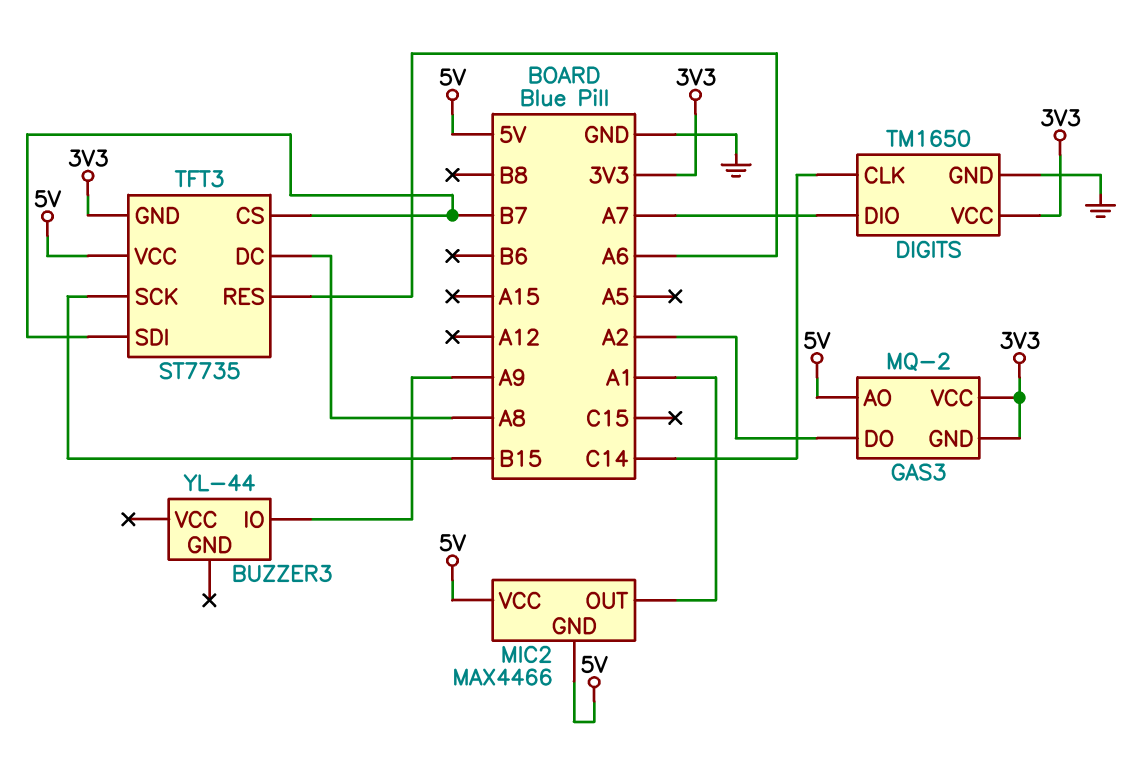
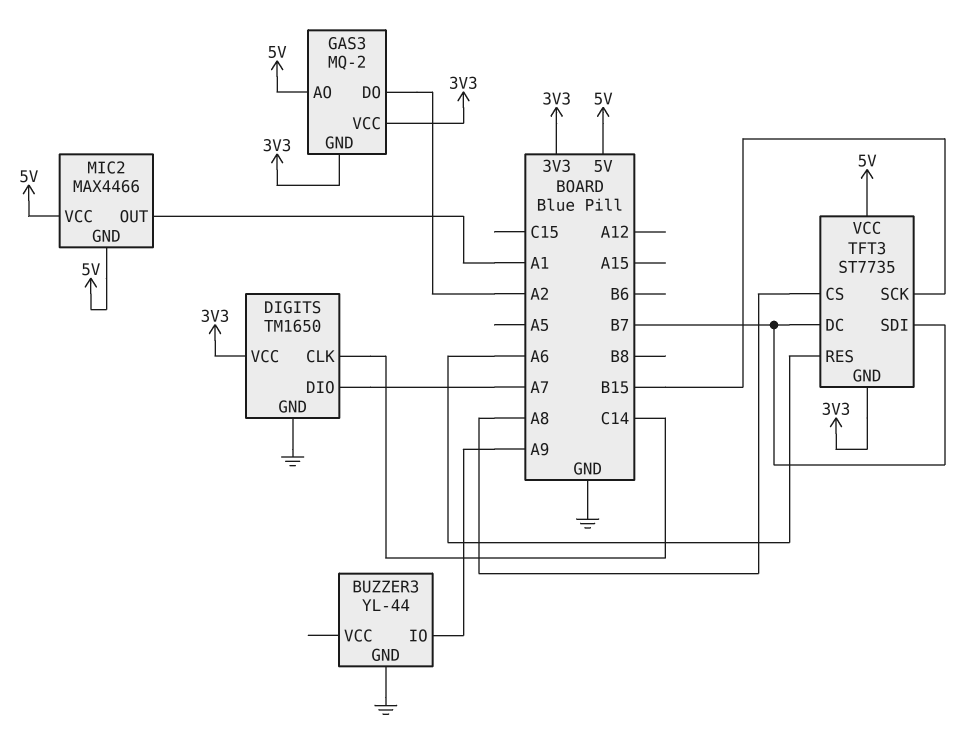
BUZZER3 pin GND: none -> GND
TFT3 pin CS: B7 -> A8
TFT3 pin DC: A8 -> B7

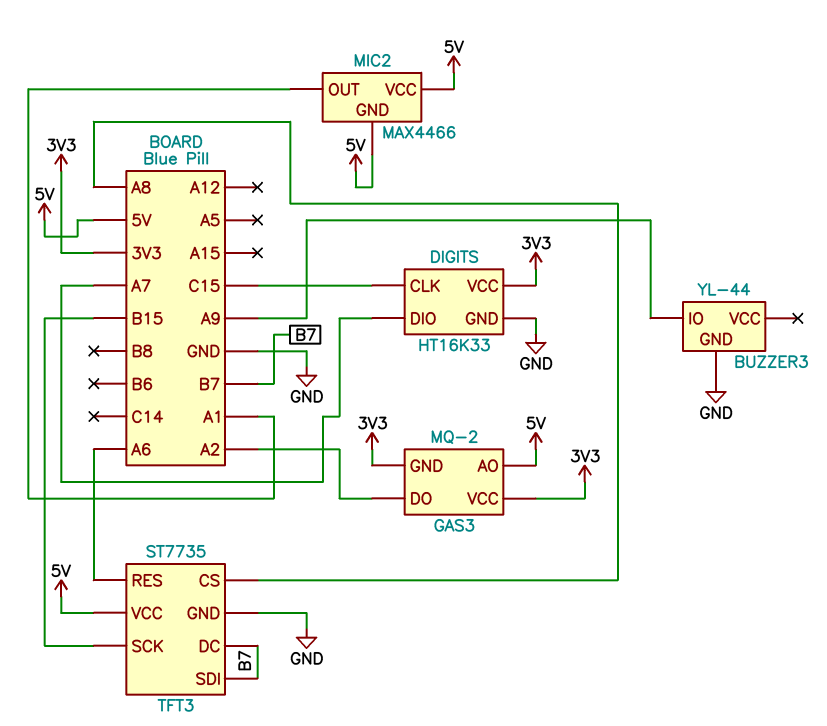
DIGITS: TM1650 -> HT16K33
DIGITS pin CLK: C14 -> C15
TFT3 pin GND: 3V3 -> GND

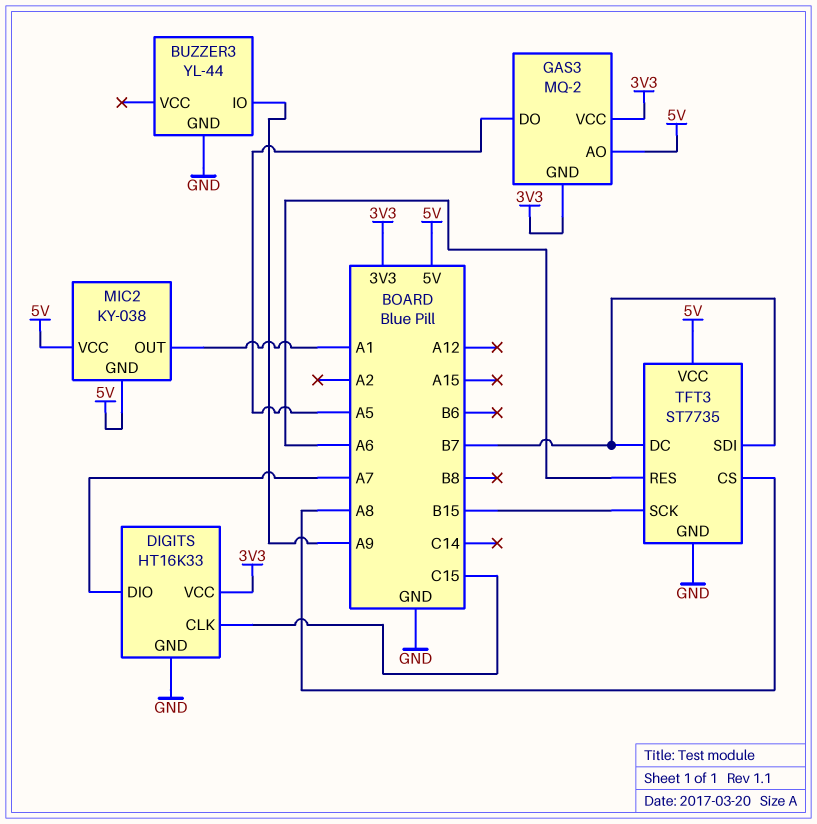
GAS3 pin DO: A2 -> A5
MIC2: MAX4466 -> KY-038

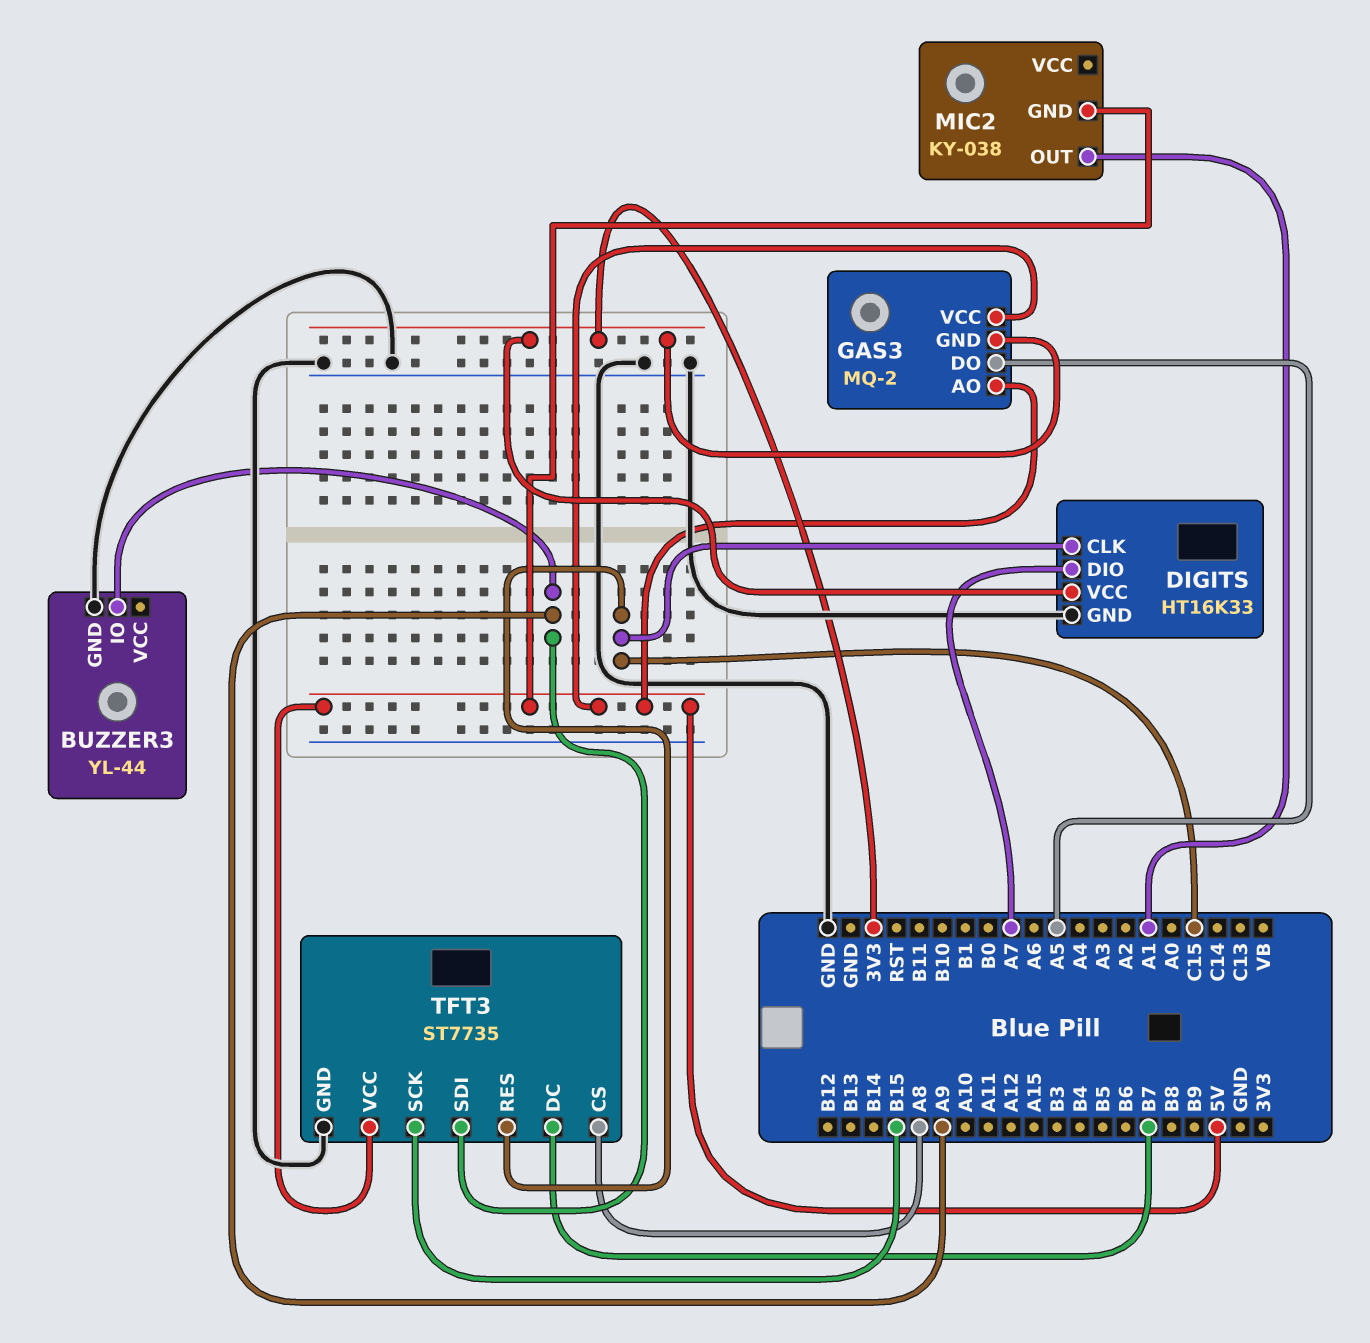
GAS3 pin VCC: 3V3 -> 5V
MIC2 pin VCC: 5V -> none
TFT3 pin RES: A6 -> C15
TFT3 pin SDI: B7 -> A9

